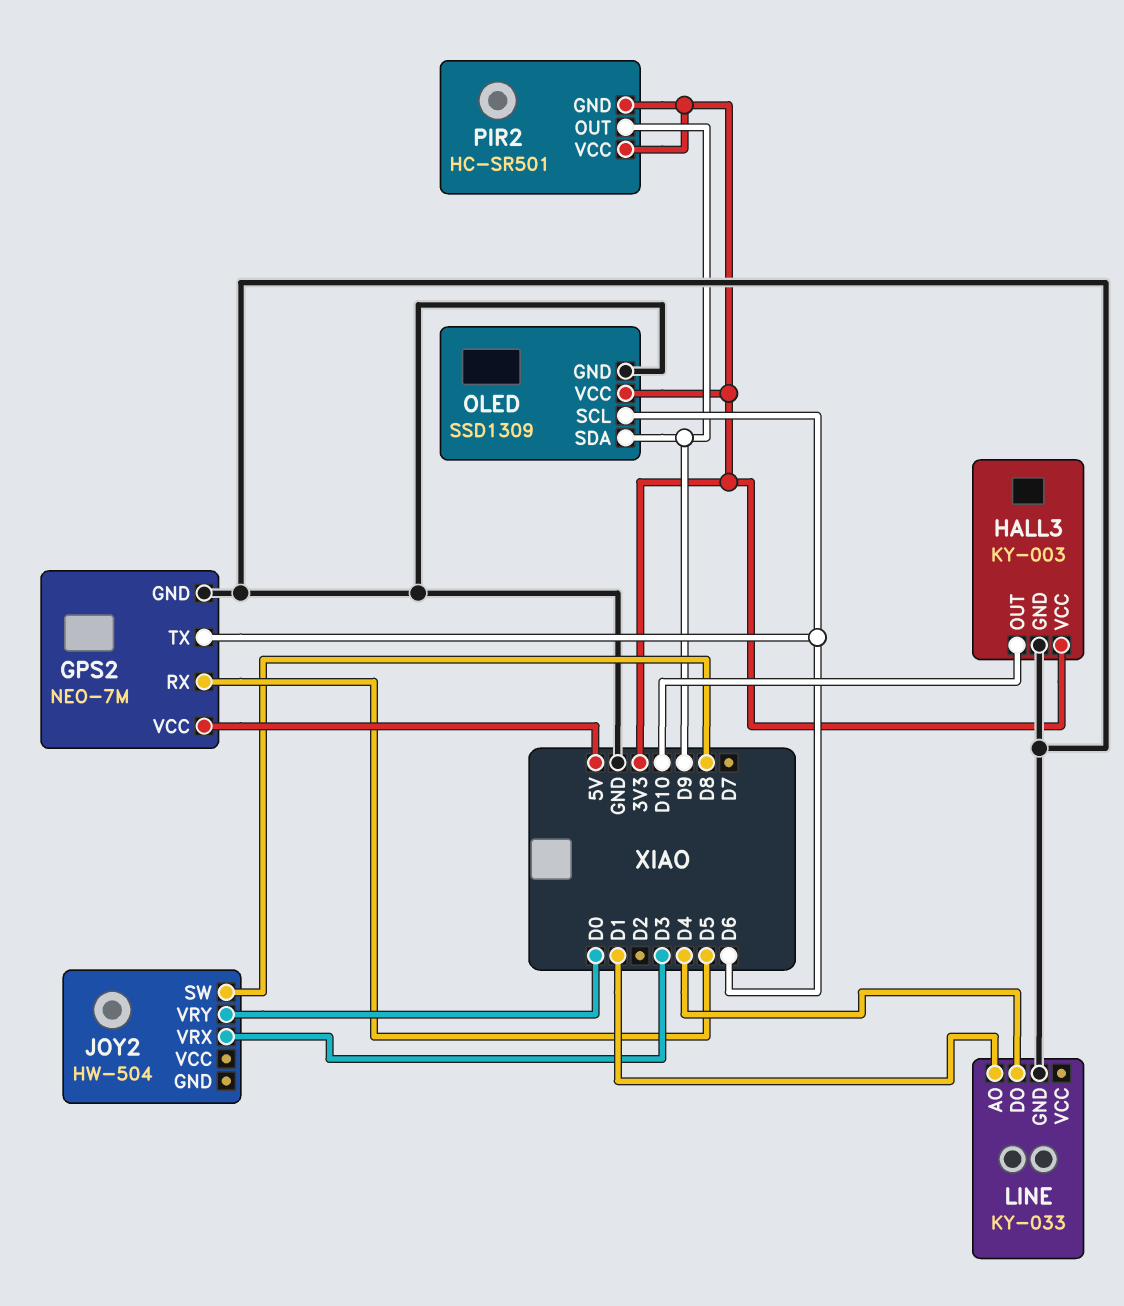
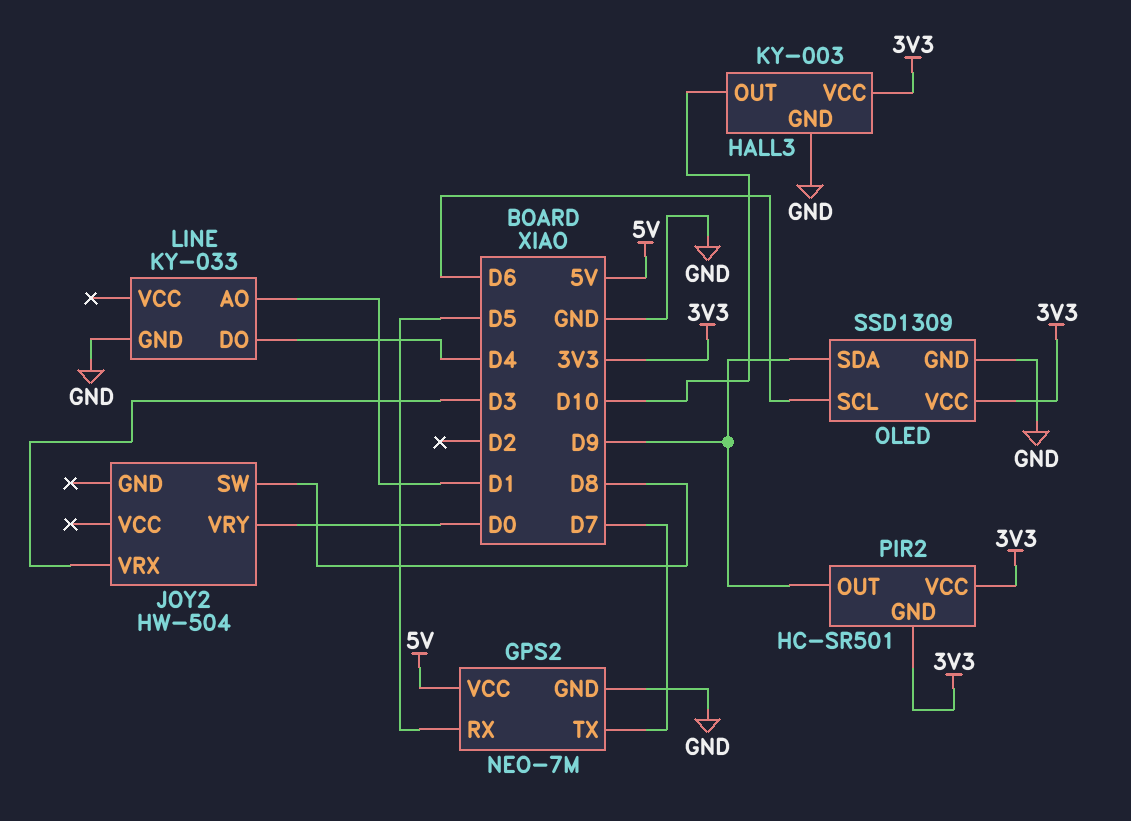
GPS2 pin TX: D6 -> D7

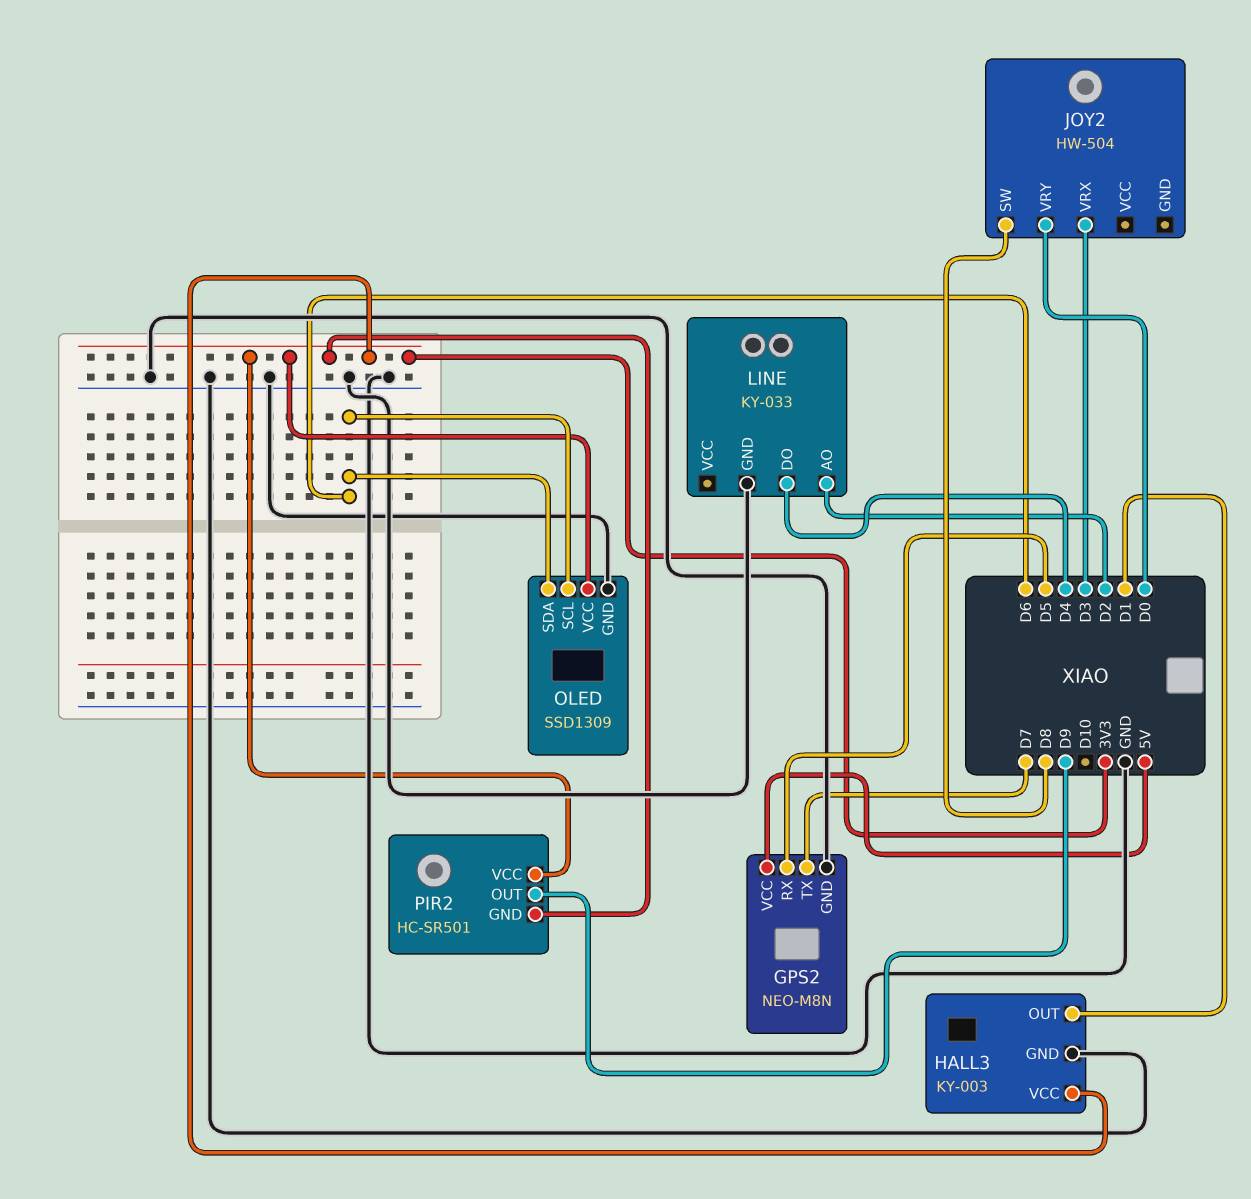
GPS2: NEO-7M -> NEO-M8N
HALL3 pin OUT: D10 -> D1
LINE pin AO: D1 -> D2
OLED pin SDA: D9 -> D6

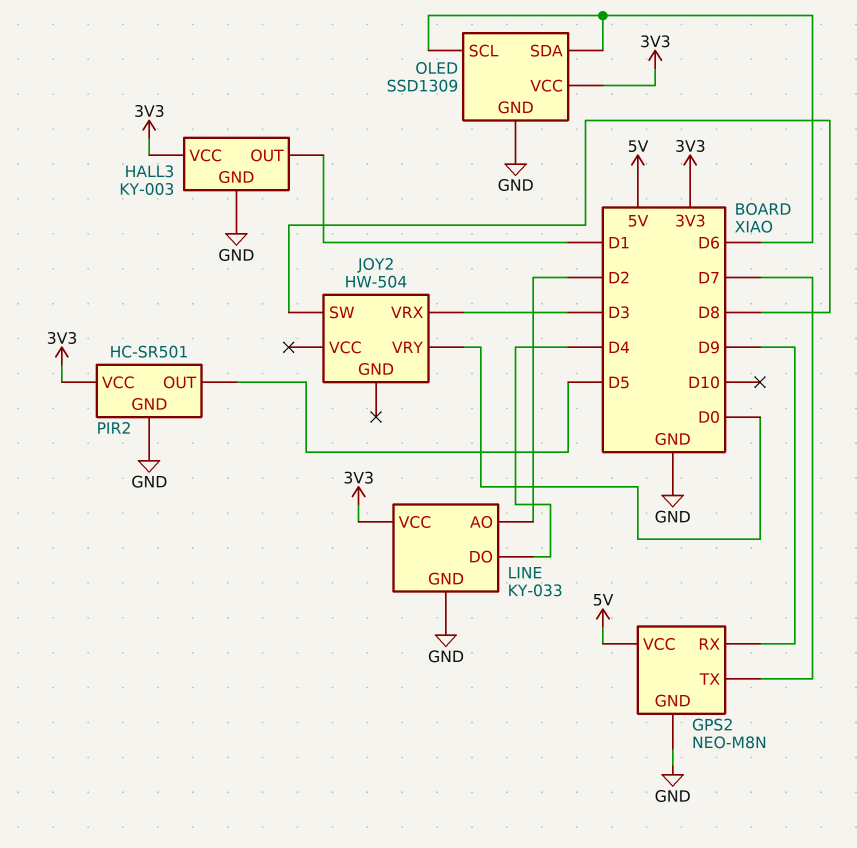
GPS2 pin RX: D5 -> D9
LINE pin VCC: none -> 3V3
PIR2 pin GND: 3V3 -> GND
PIR2 pin OUT: D9 -> D5

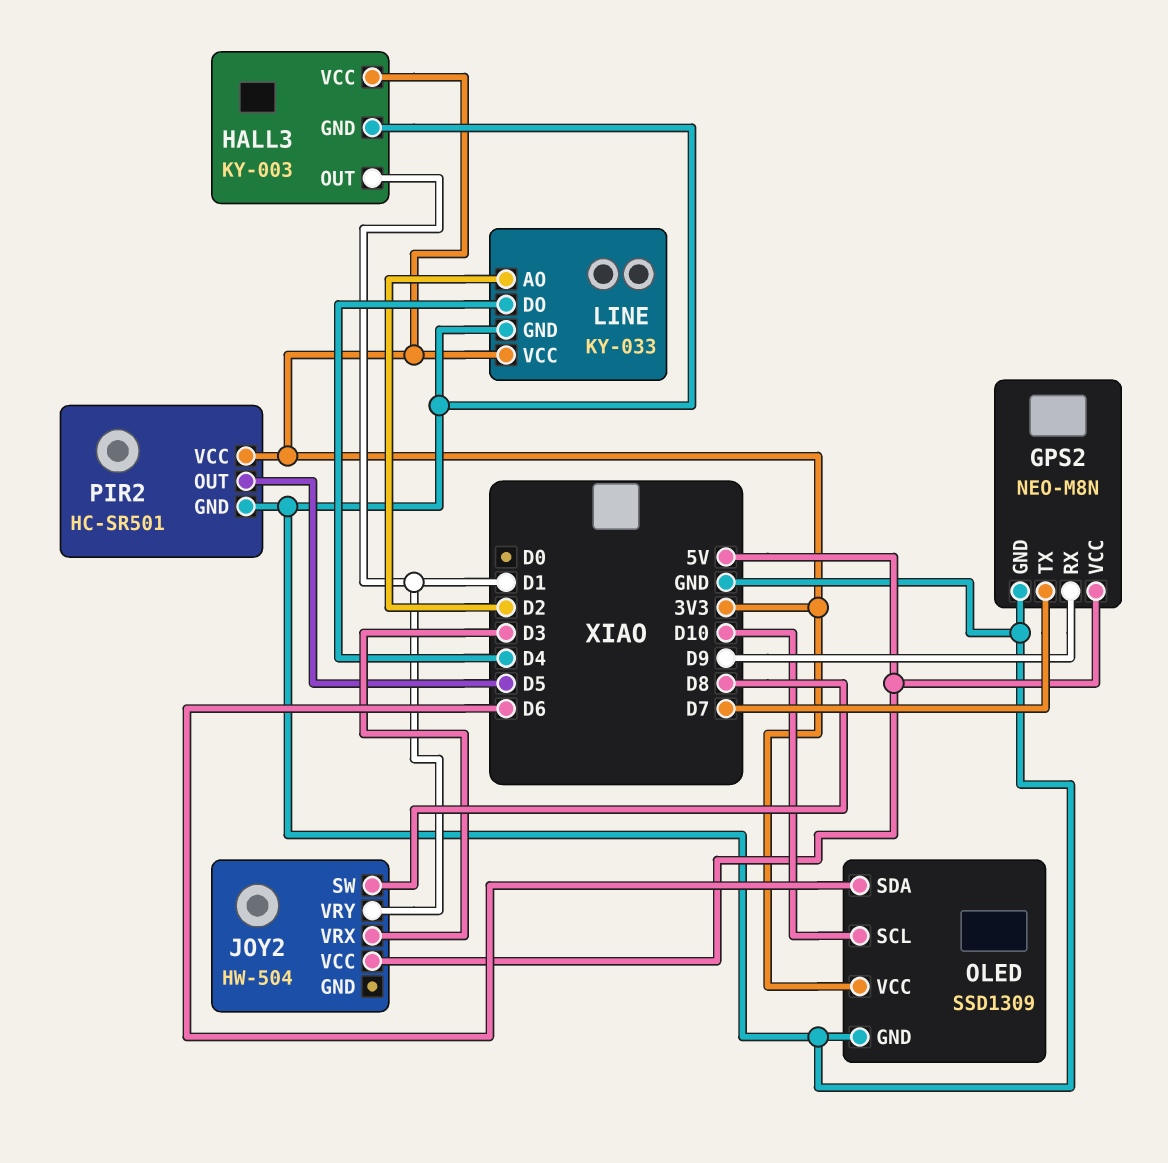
JOY2 pin VCC: none -> 5V
JOY2 pin VRY: D0 -> D1
OLED pin SCL: D6 -> D10

